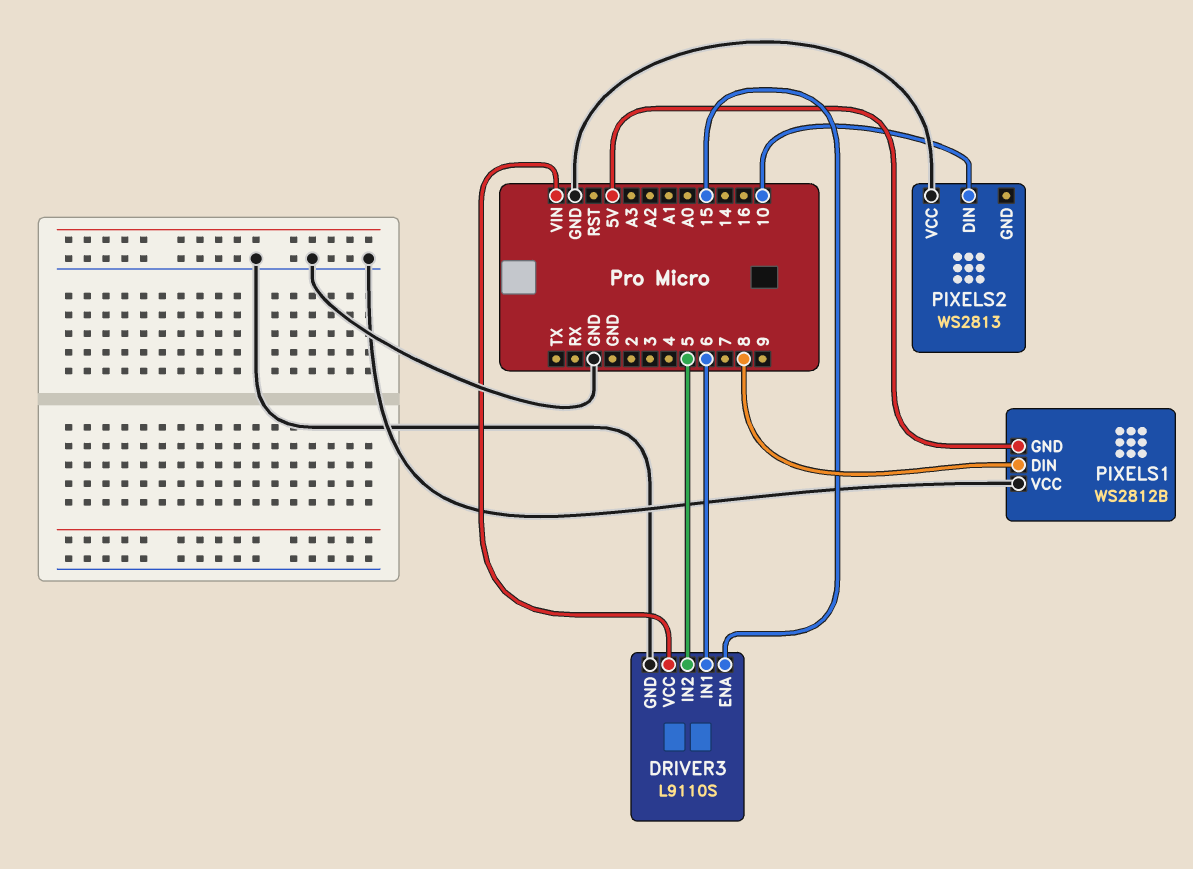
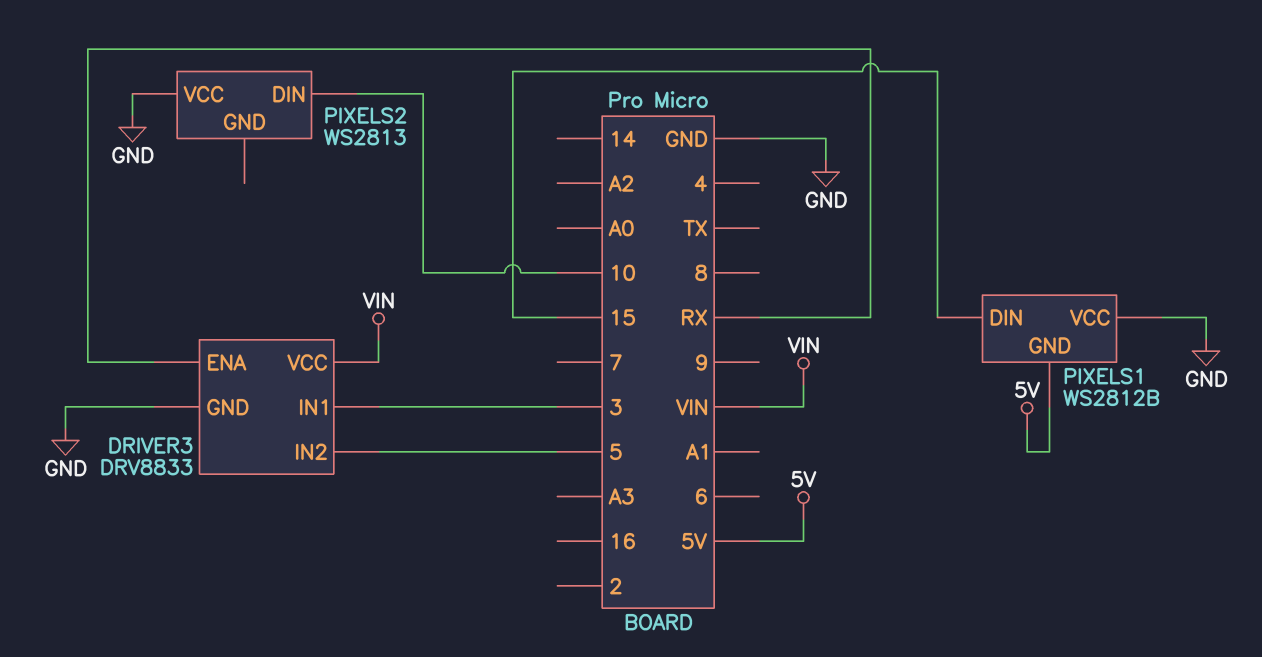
DRIVER3: L9110S -> DRV8833
DRIVER3 pin ENA: 15 -> RX
DRIVER3 pin IN1: 6 -> 3
PIXELS1 pin DIN: 8 -> 15

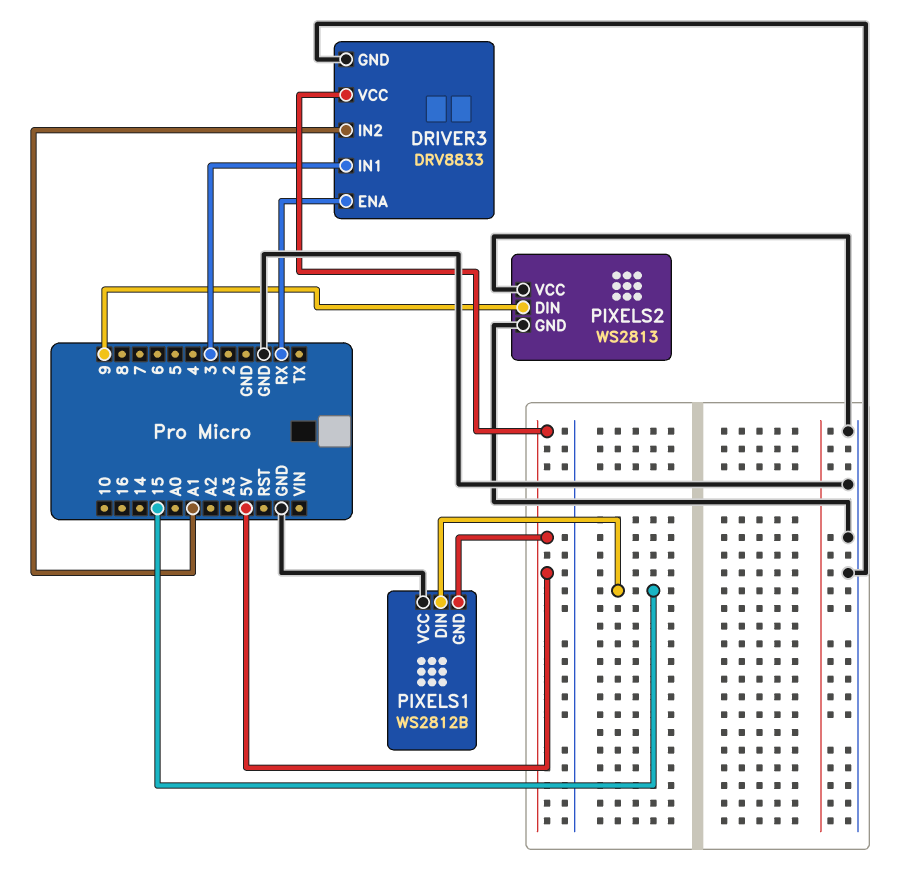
DRIVER3 pin IN2: 5 -> A1
DRIVER3 pin VCC: VIN -> 5V
PIXELS2 pin DIN: 10 -> 9
PIXELS2 pin GND: none -> GND

